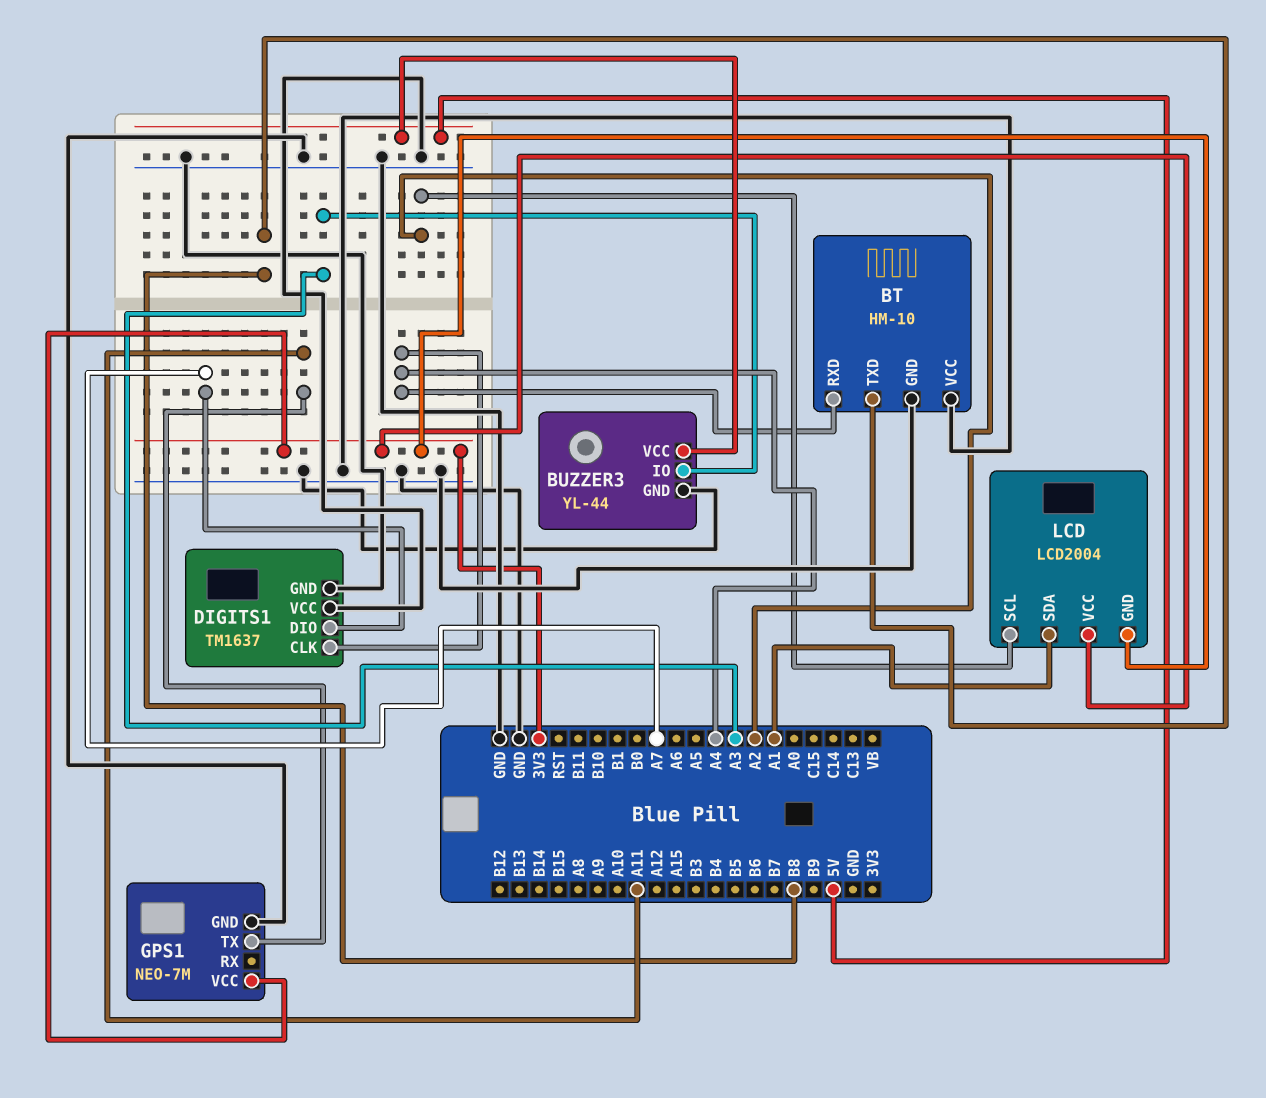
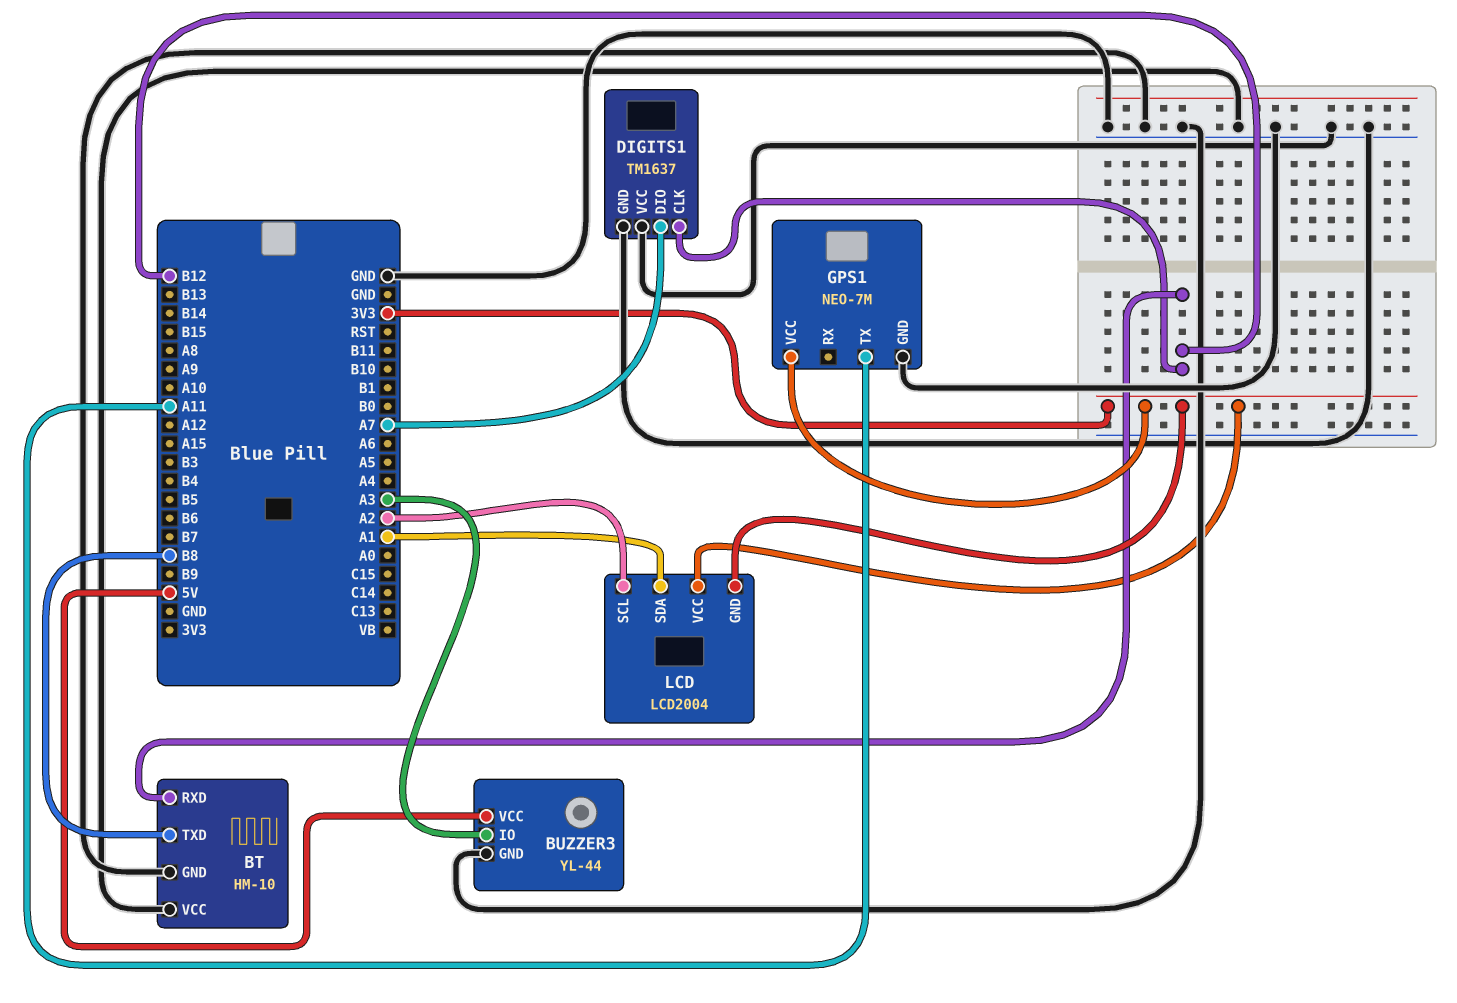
BT pin RXD: A4 -> B12
DIGITS1 pin CLK: A4 -> B12

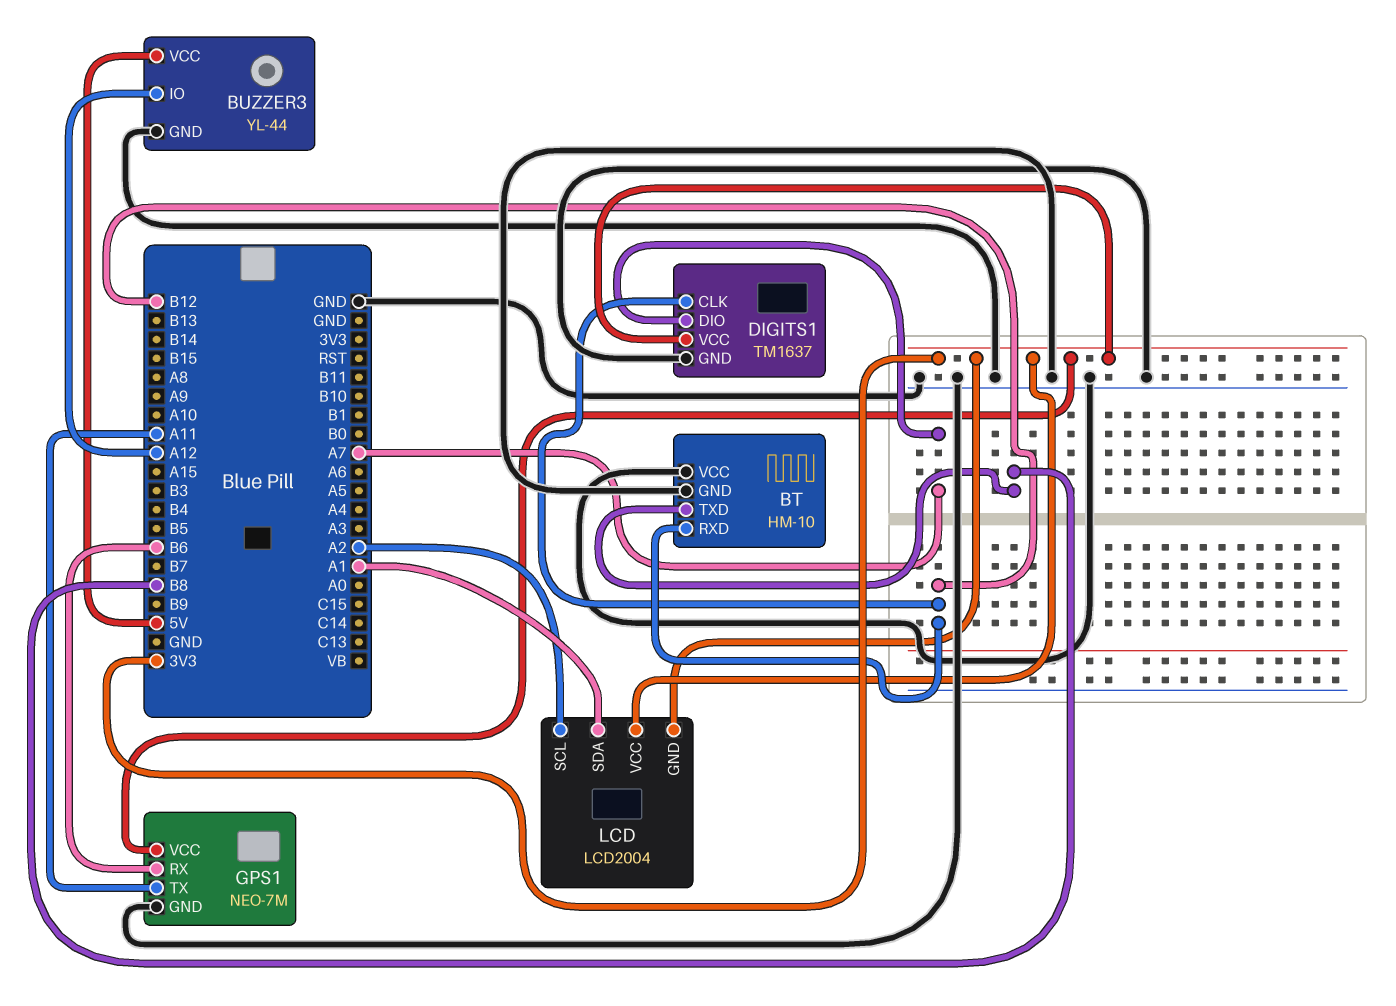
BUZZER3 pin IO: A3 -> A12
DIGITS1 pin VCC: GND -> 3V3
GPS1 pin RX: none -> B6

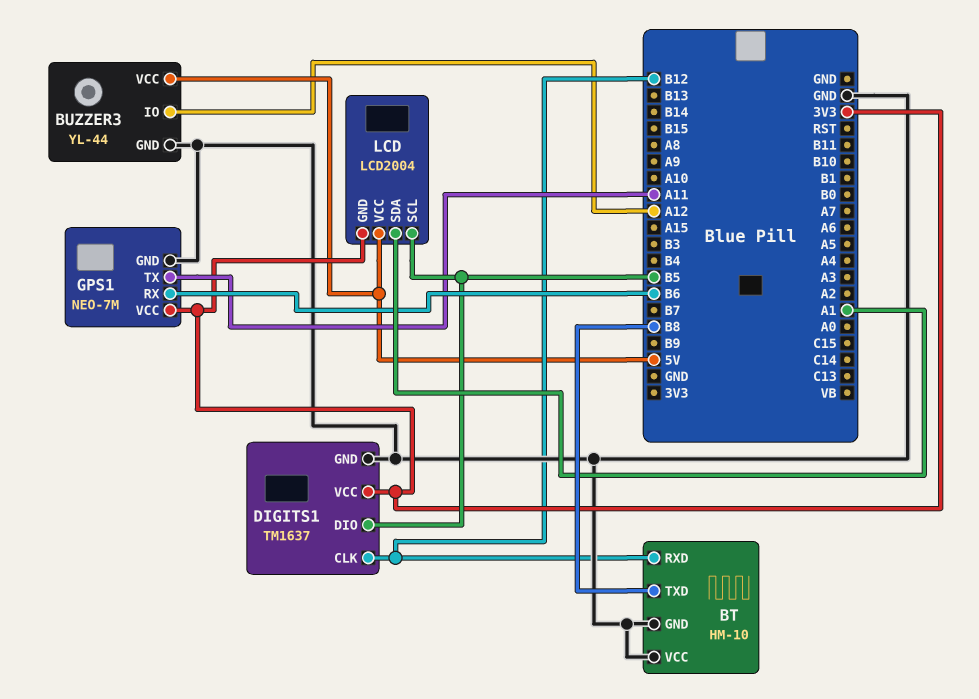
DIGITS1 pin DIO: A7 -> B5
LCD pin SCL: A2 -> B5
LCD pin VCC: 3V3 -> 5V

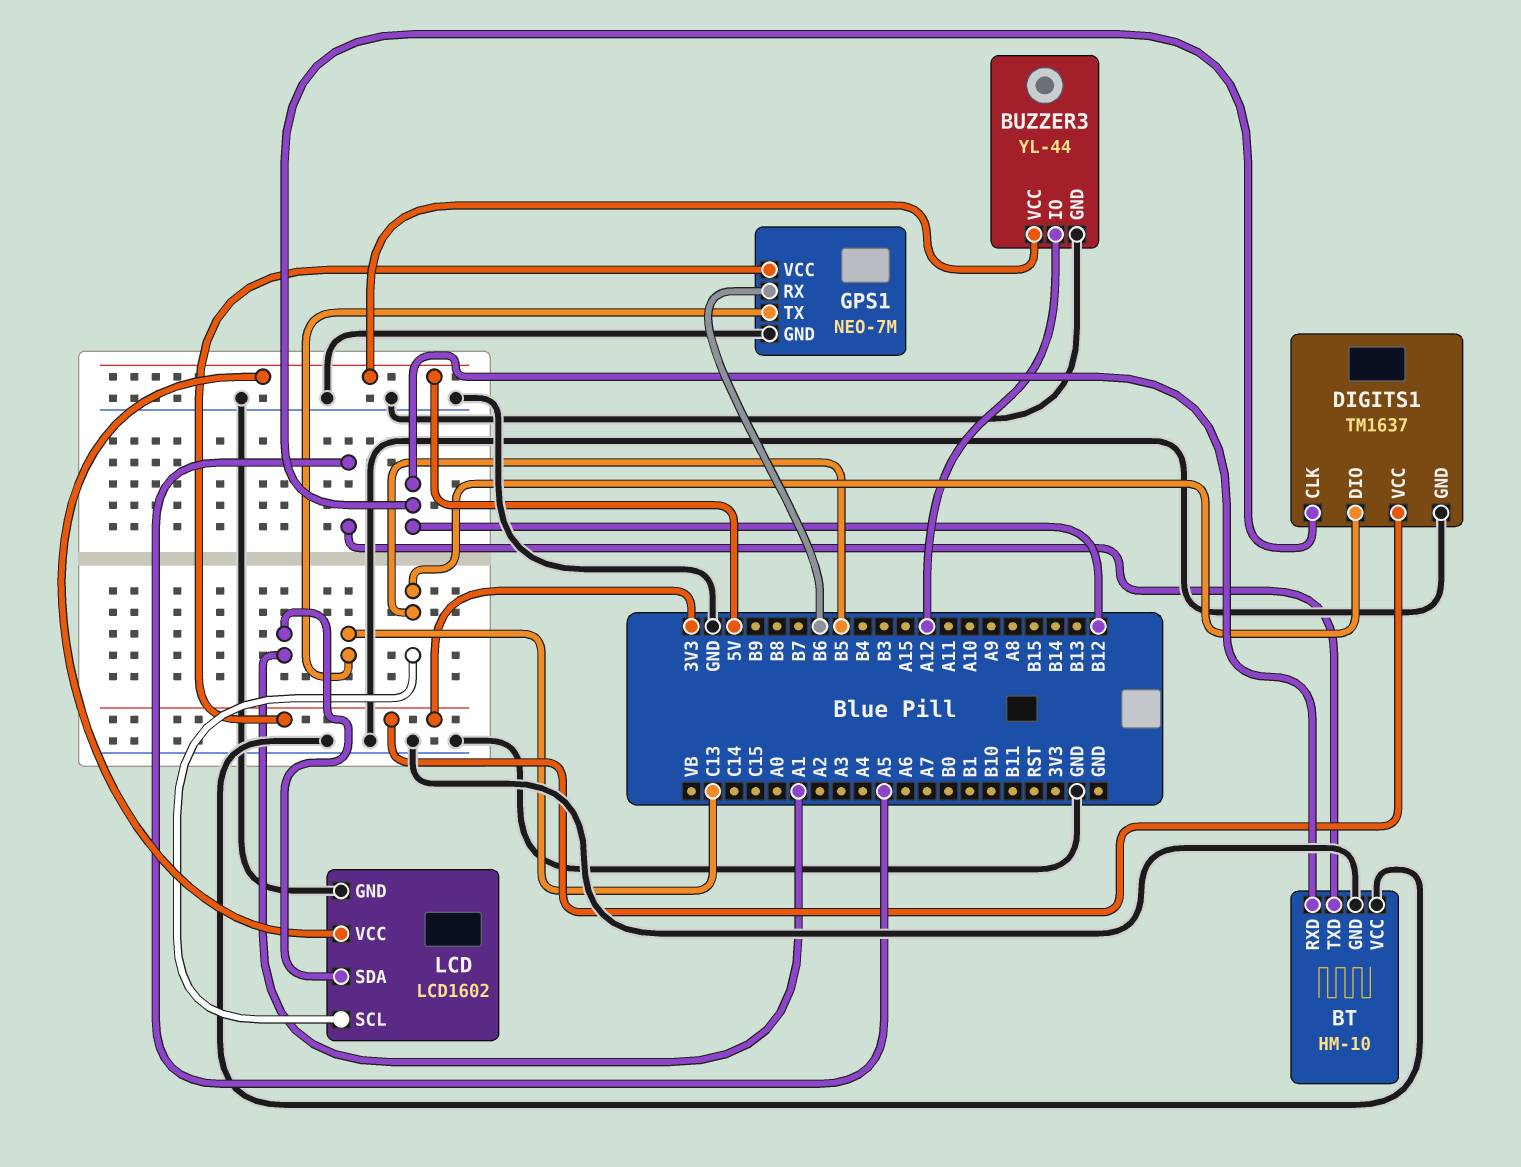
BT pin TXD: B8 -> A5
GPS1 pin TX: A11 -> C13
LCD: LCD2004 -> LCD1602
LCD pin GND: 3V3 -> GND

